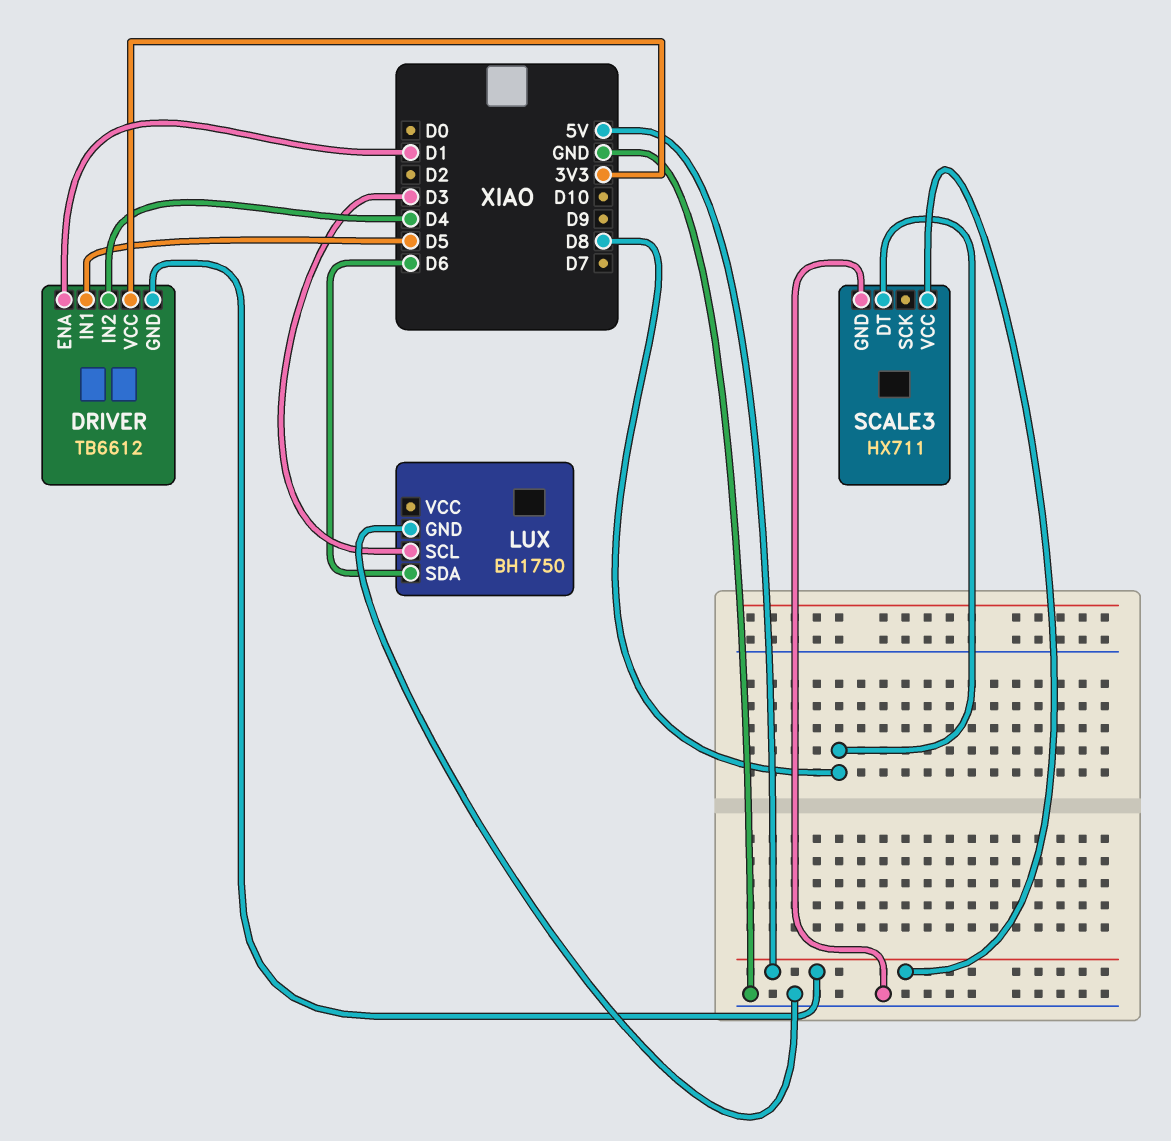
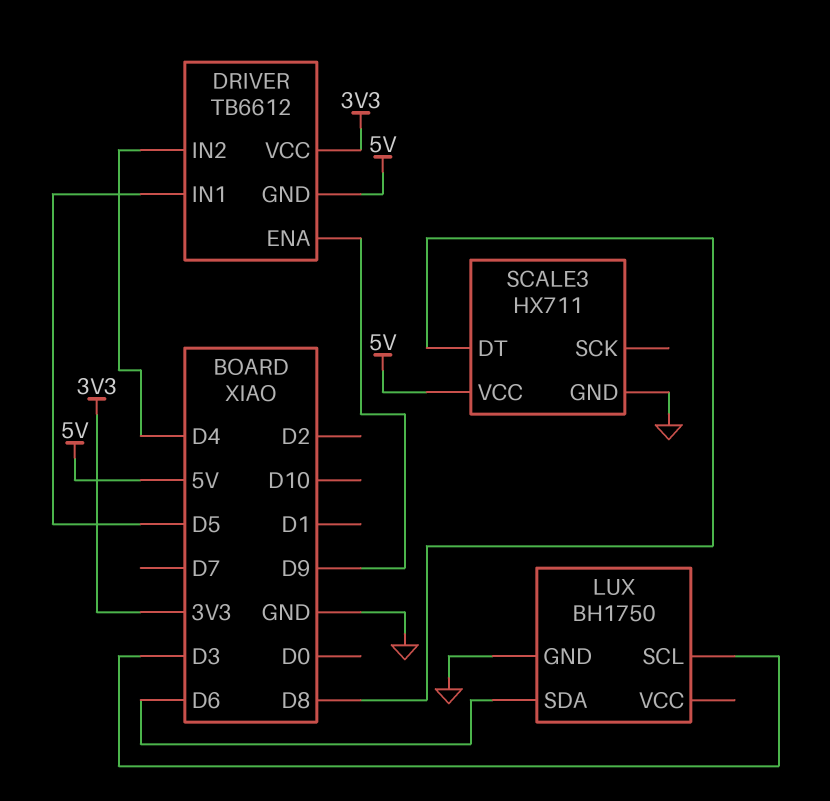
DRIVER pin ENA: D1 -> D9

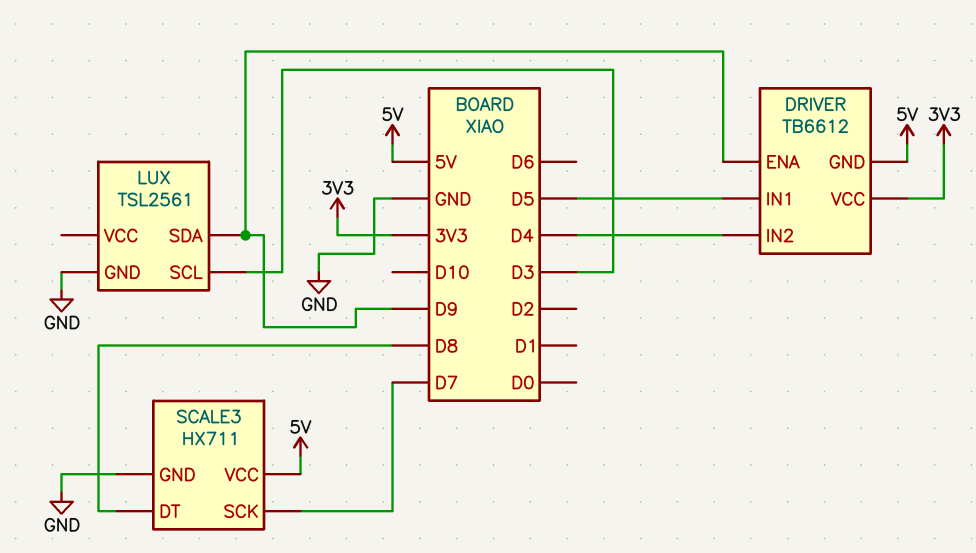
LUX: BH1750 -> TSL2561
LUX pin SDA: D6 -> D9
SCALE3 pin SCK: none -> D7

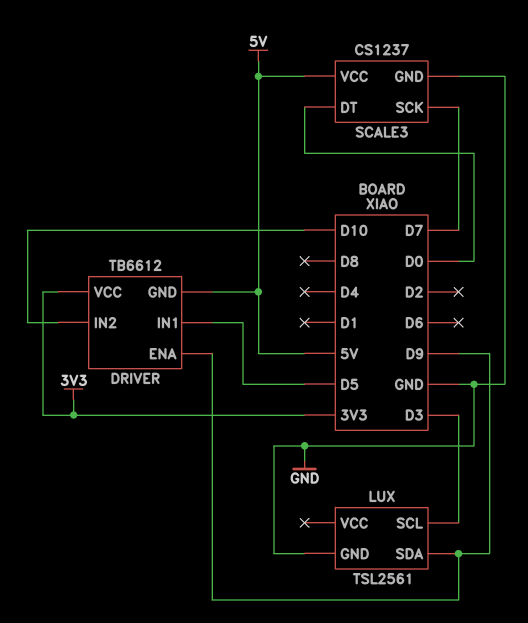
DRIVER pin IN2: D4 -> D10
SCALE3: HX711 -> CS1237
SCALE3 pin DT: D8 -> D0

